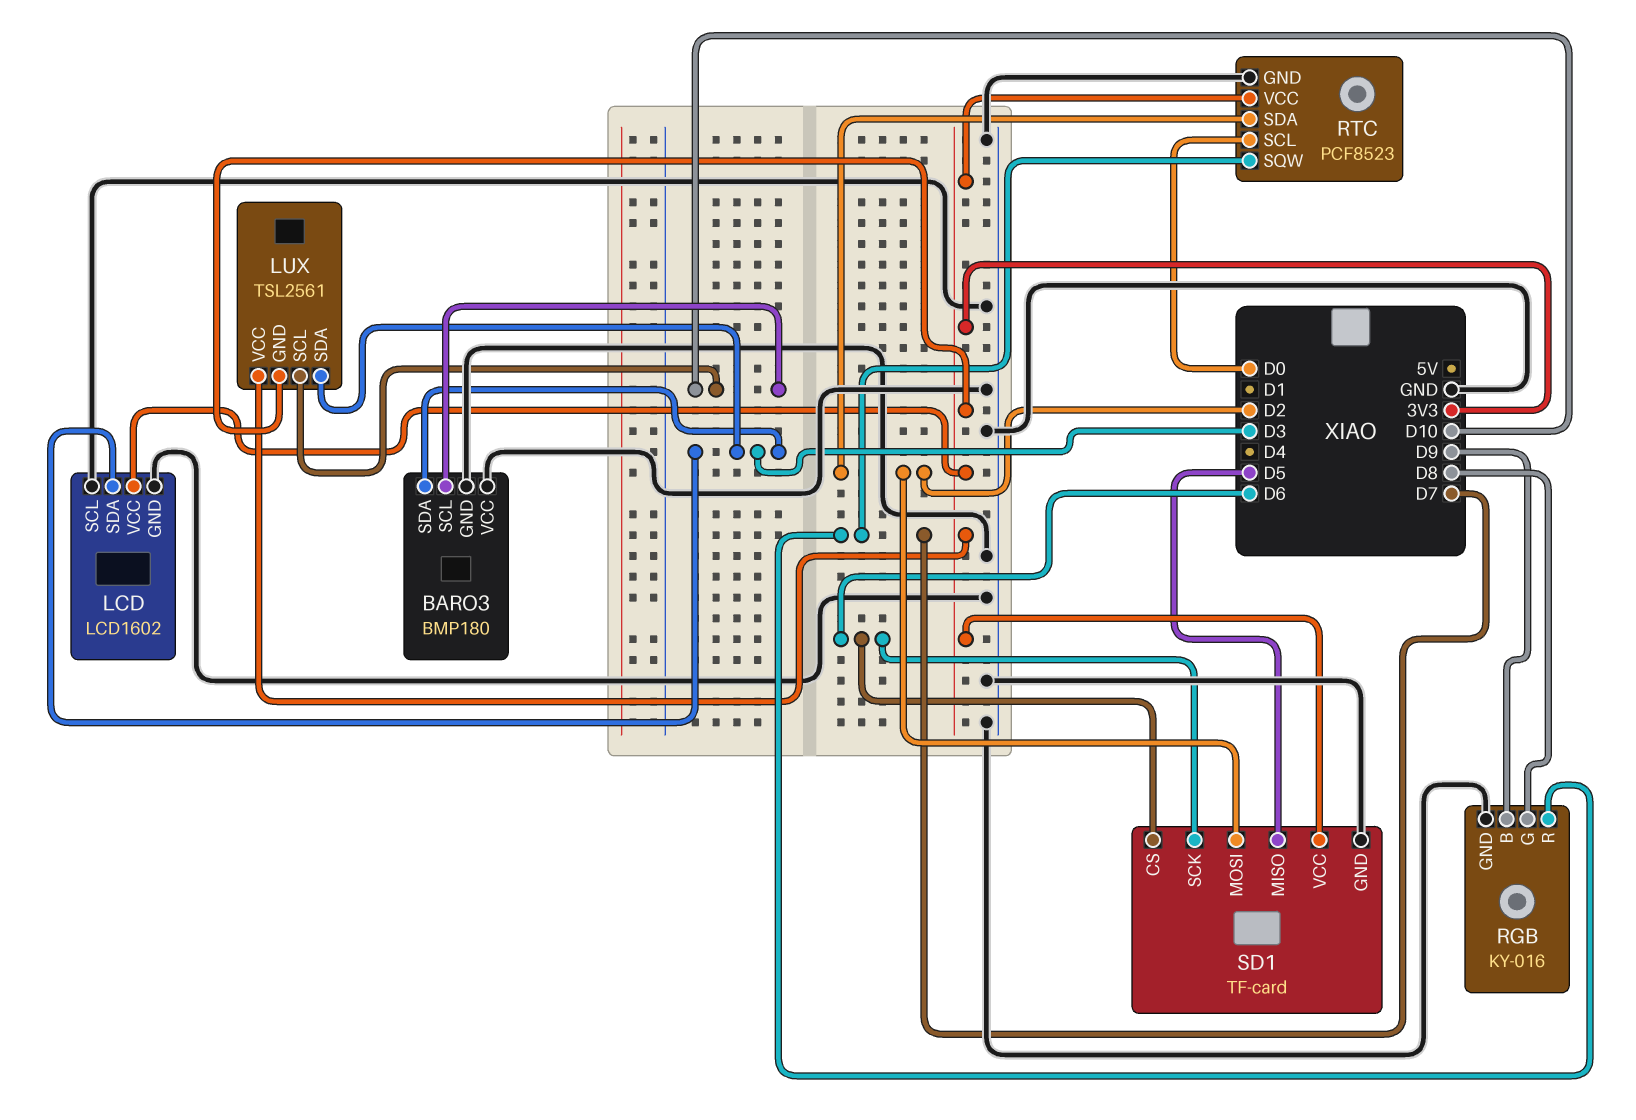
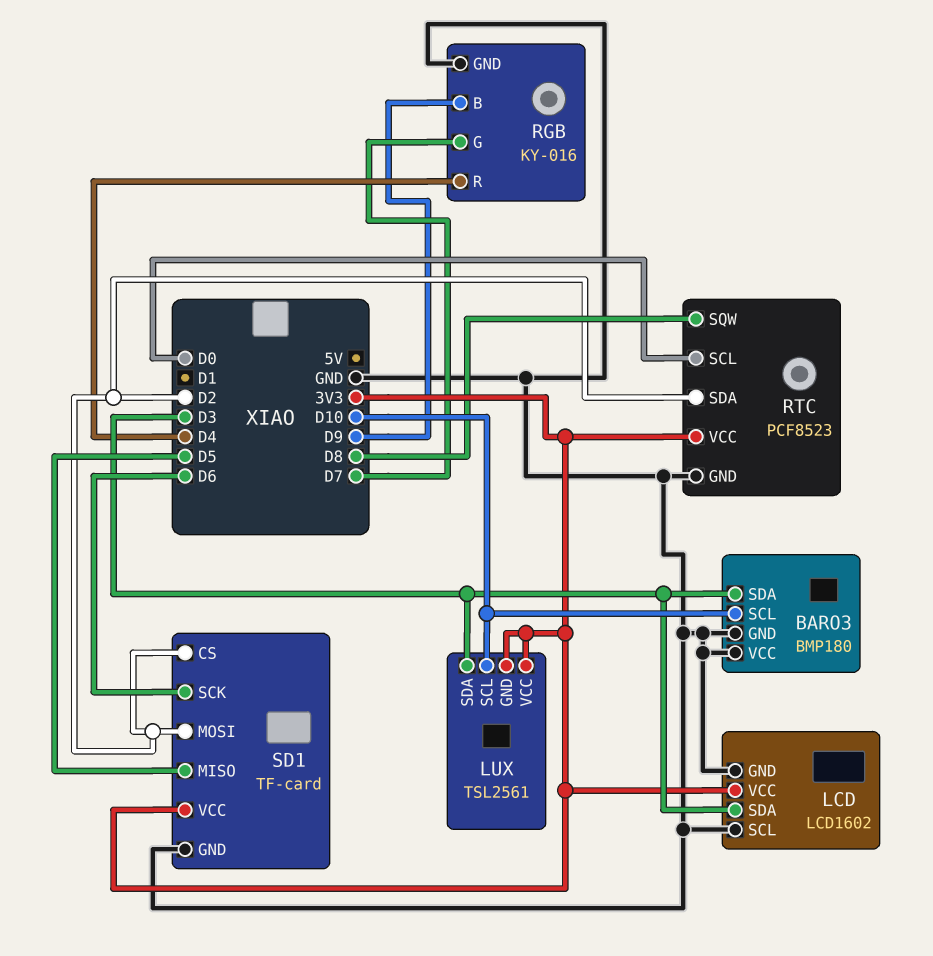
RGB pin G: D8 -> D7
RGB pin R: D7 -> D4
RTC pin SQW: D7 -> D8
SD1 pin CS: D6 -> D2

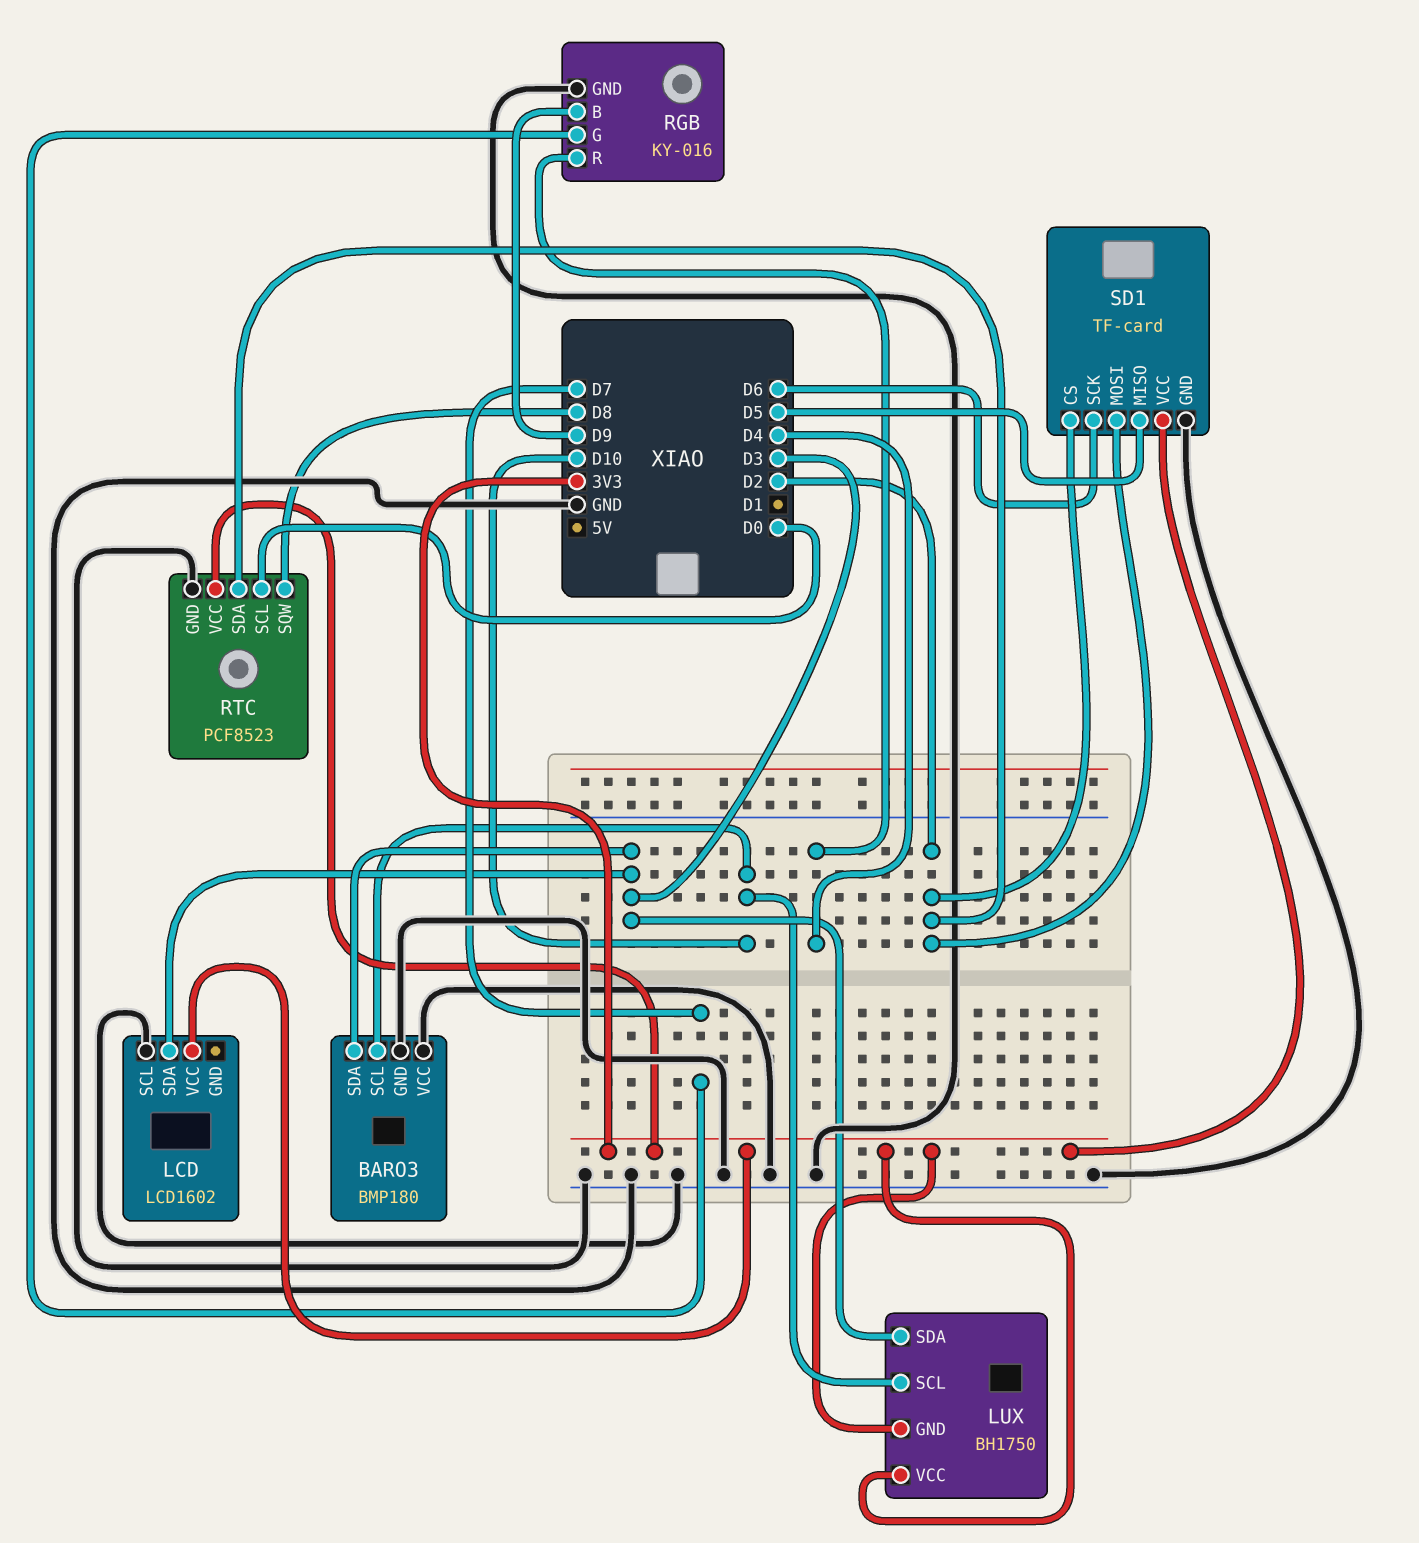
LCD pin GND: GND -> none
LUX: TSL2561 -> BH1750

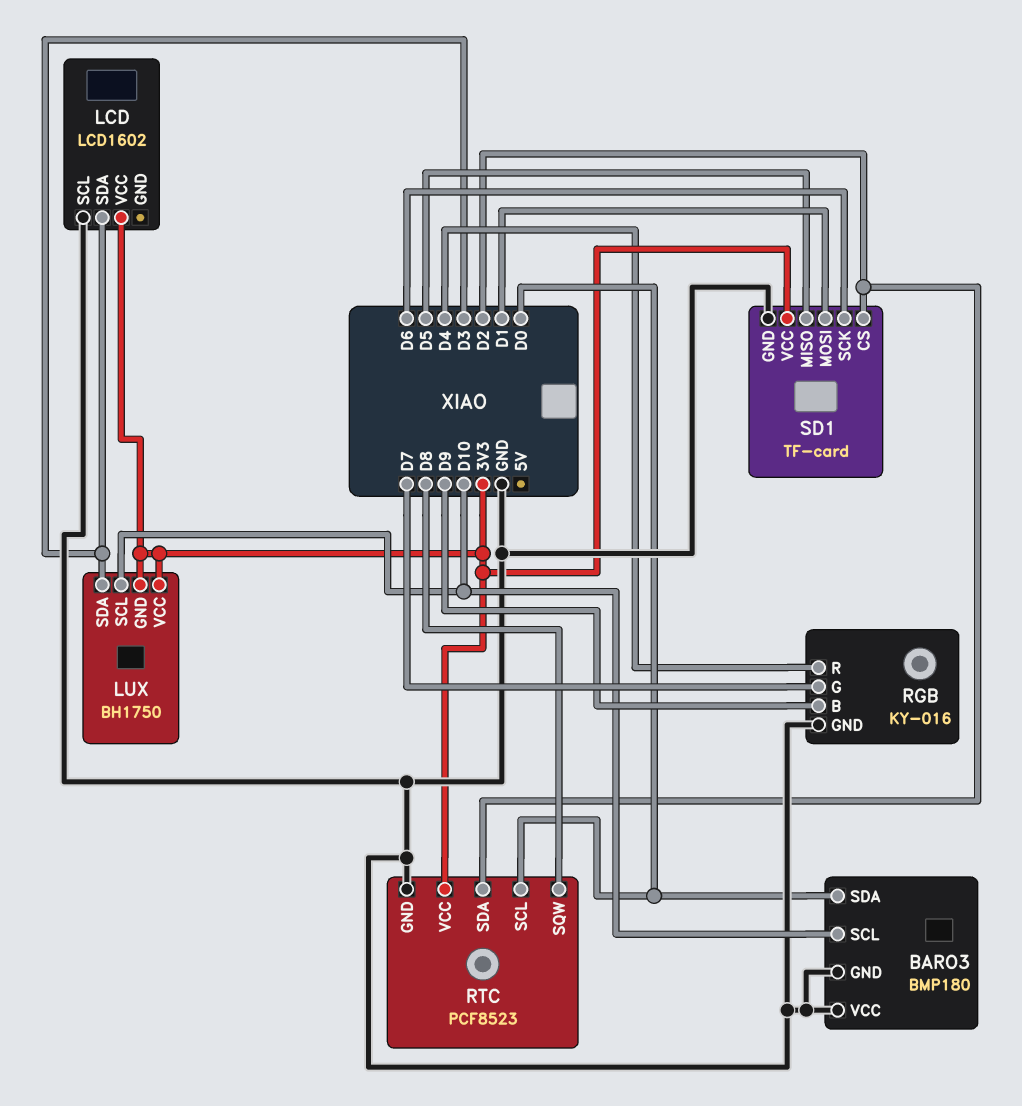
BARO3 pin SDA: D3 -> D0
SD1 pin MOSI: D2 -> D1

